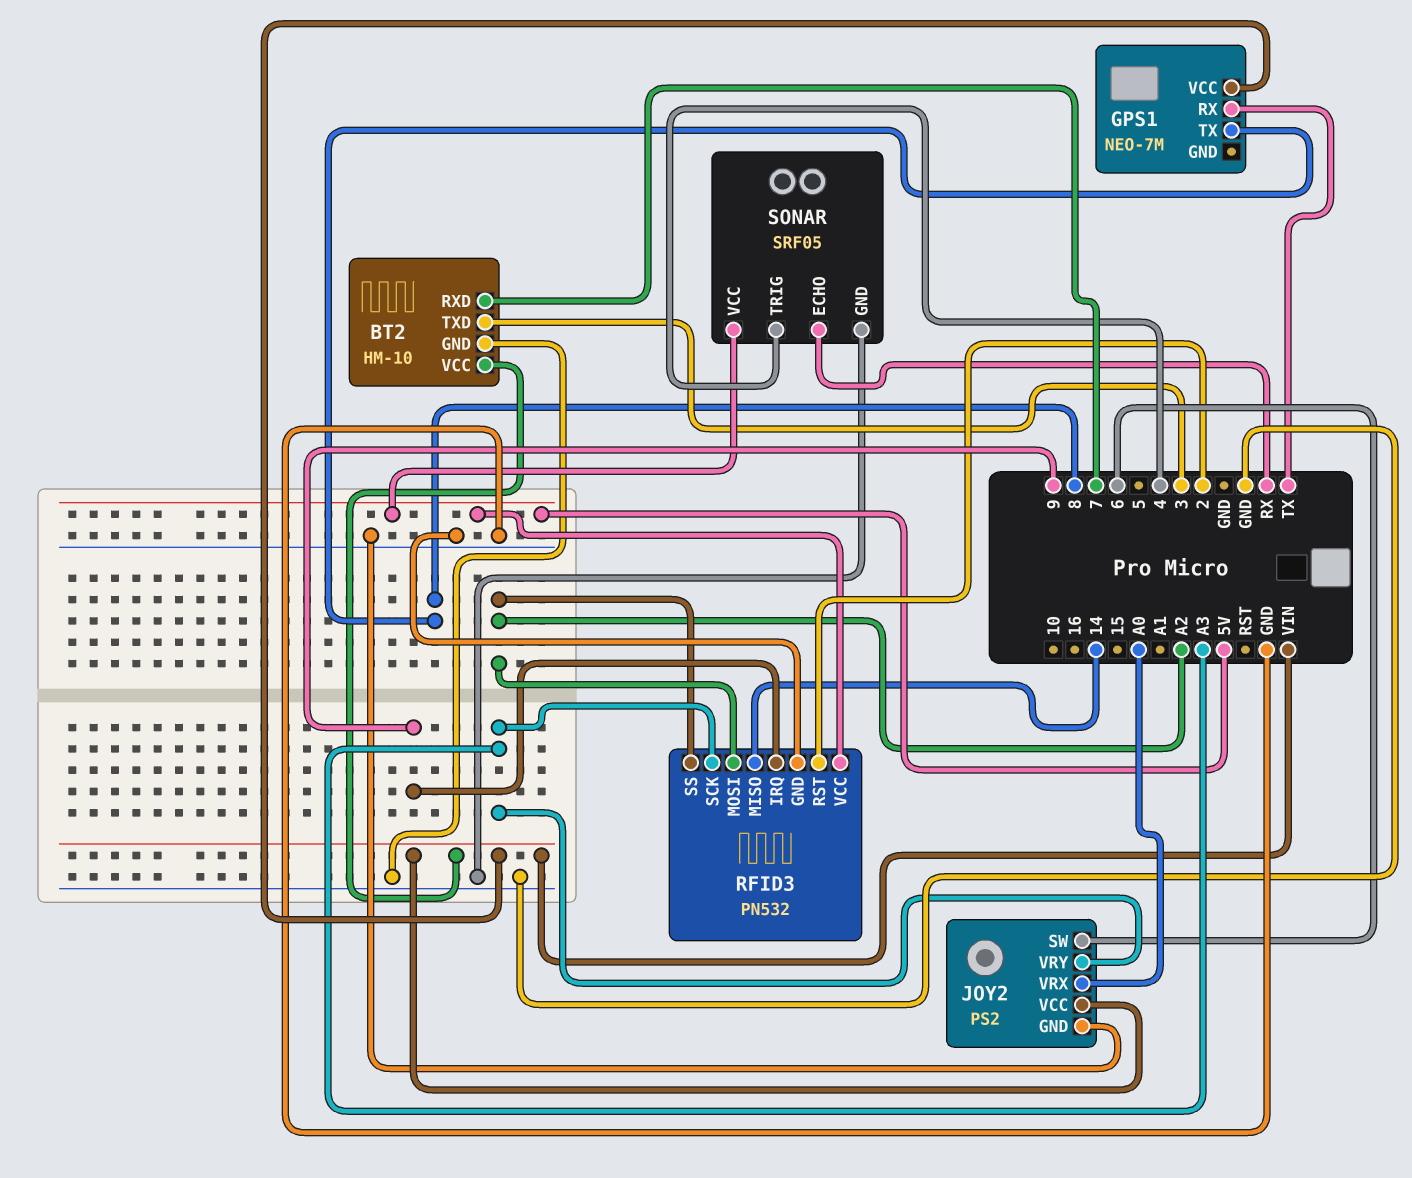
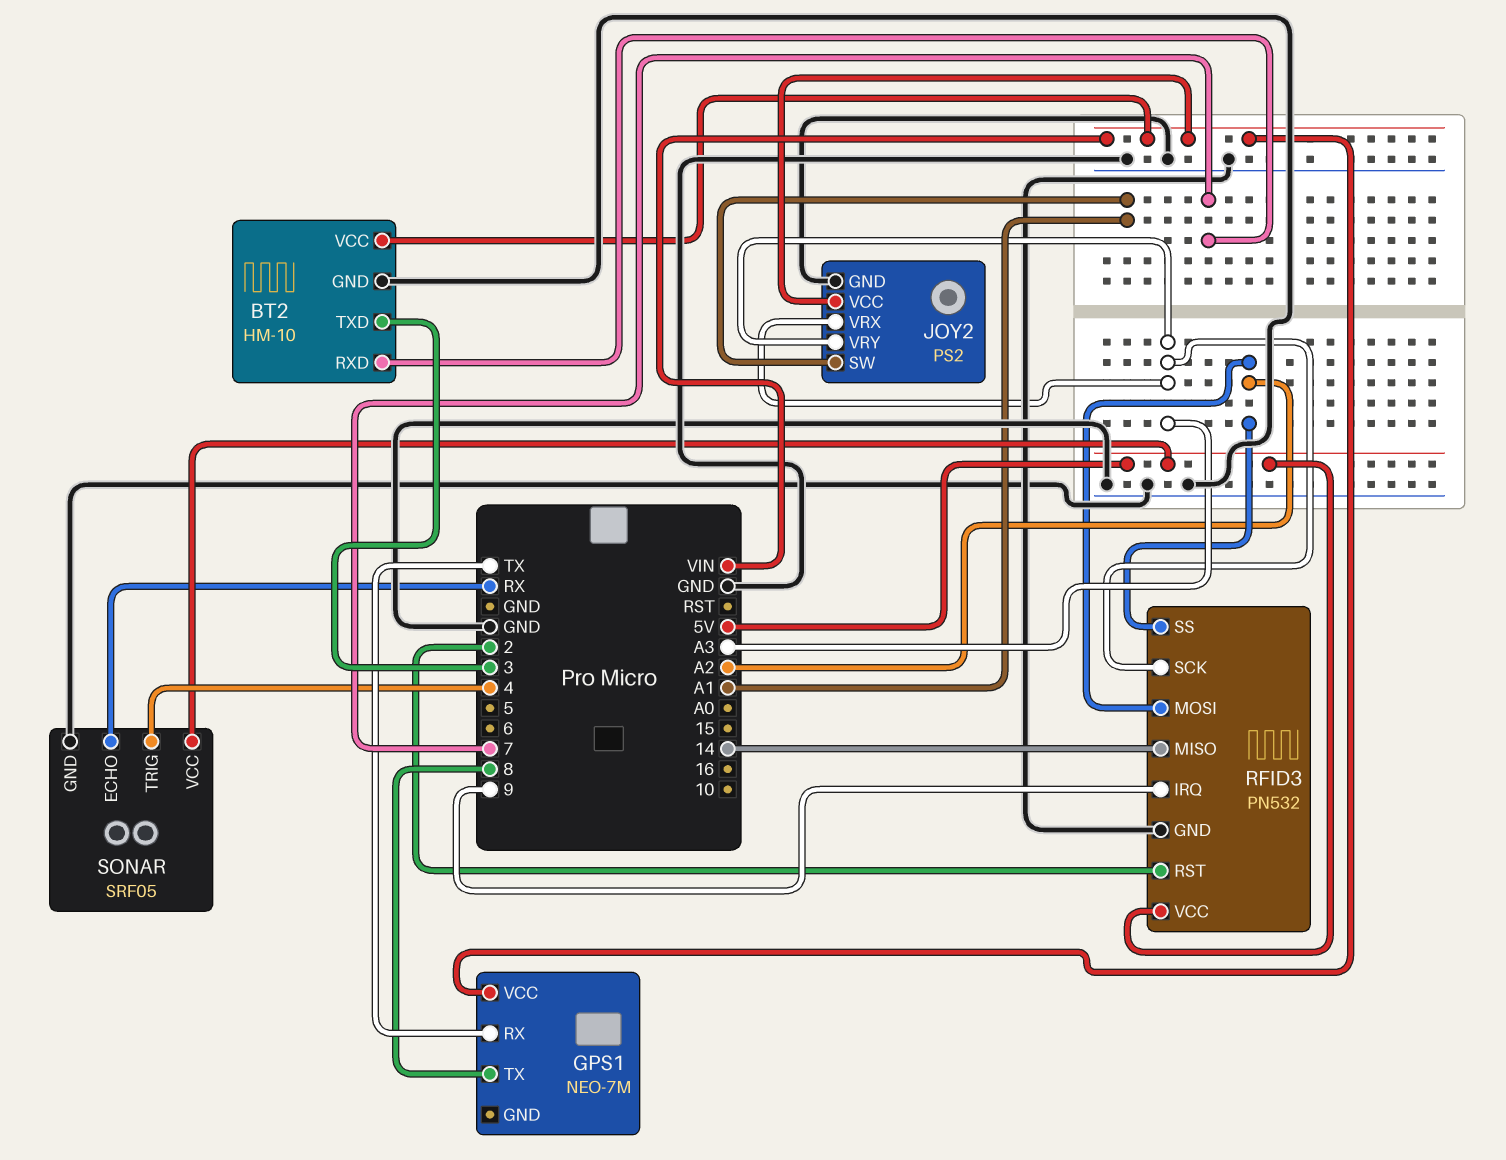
JOY2 pin SW: 6 -> A1
JOY2 pin VRX: A0 -> A3

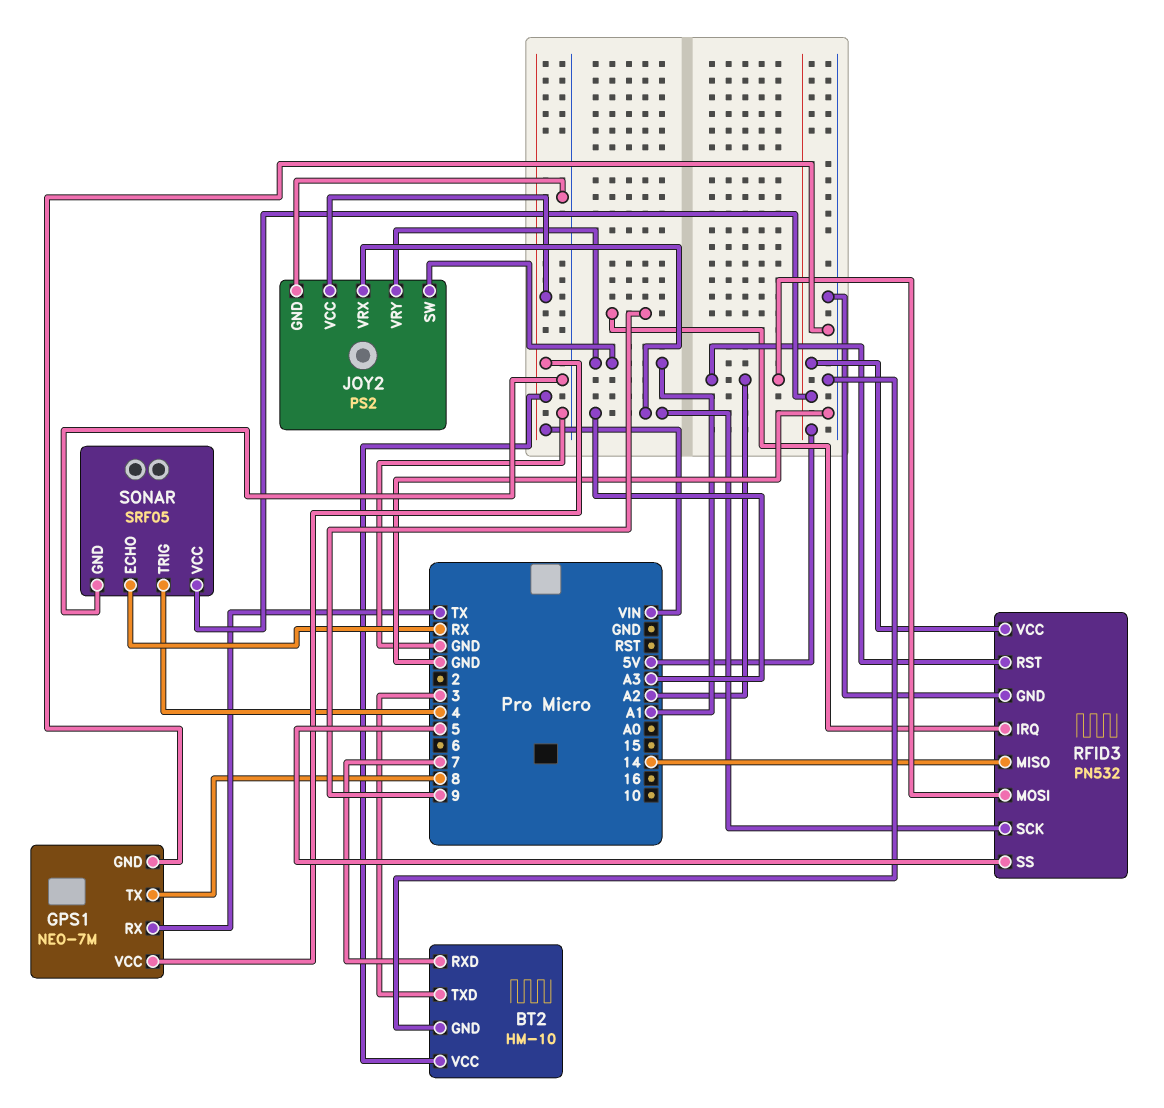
GPS1 pin GND: none -> GND
JOY2 pin VRY: A3 -> A1
RFID3 pin RST: 2 -> A2
RFID3 pin SS: A2 -> 5

